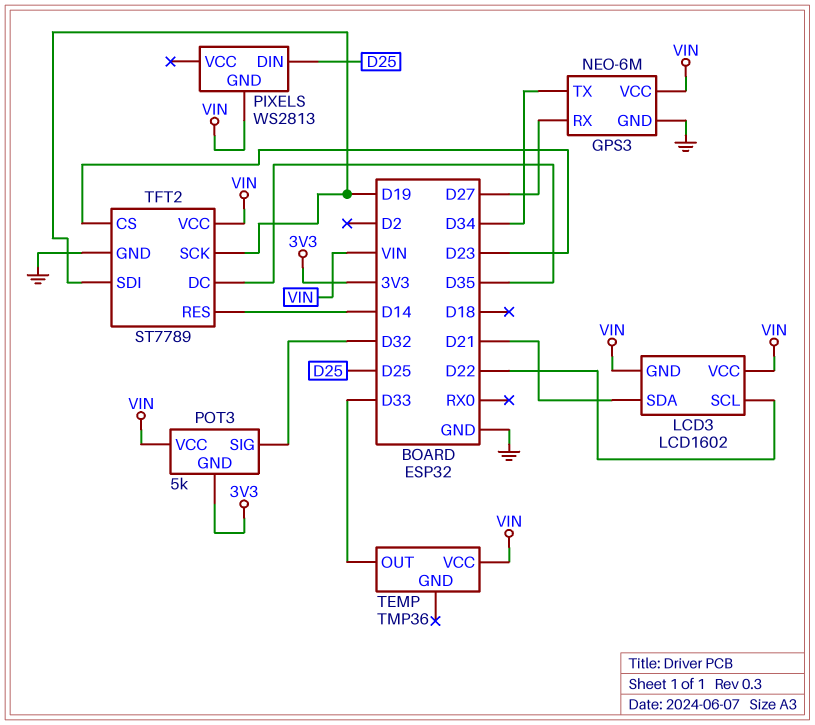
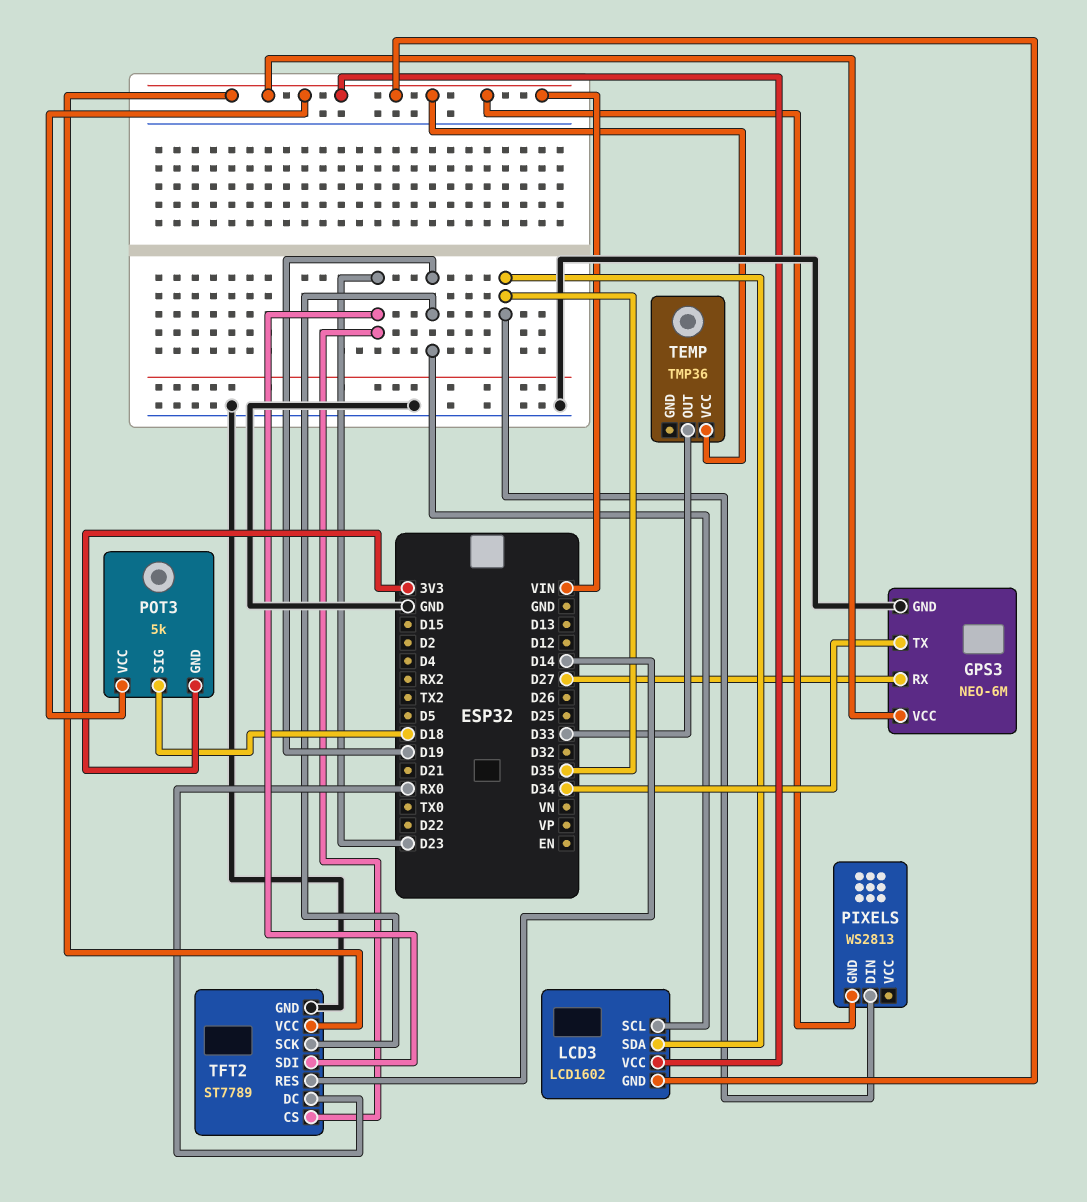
LCD3 pin SCL: D22 -> D19
LCD3 pin SDA: D21 -> D35
PIXELS pin DIN: D25 -> D35
POT3 pin SIG: D32 -> D18
TFT2 pin DC: D35 -> RX0
TFT2 pin SDI: D19 -> D23

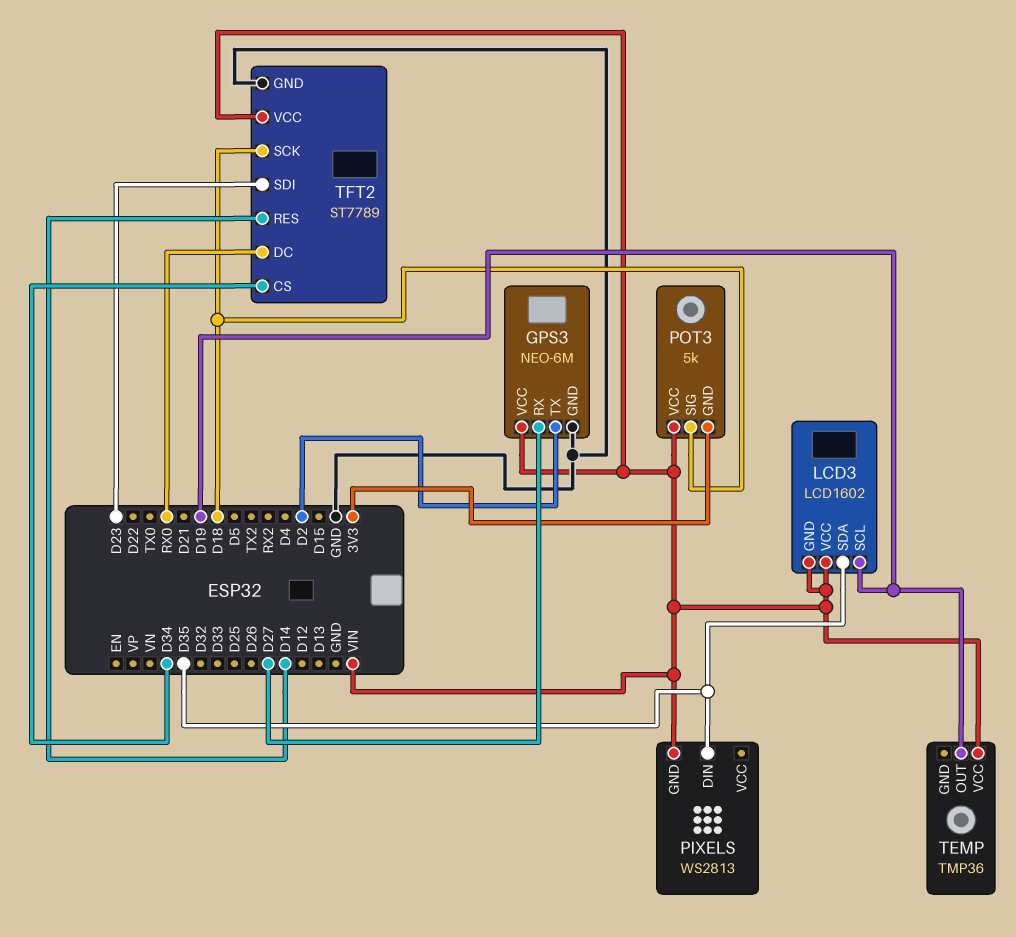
GPS3 pin TX: D34 -> D2
TEMP pin OUT: D33 -> D19
TFT2 pin CS: D23 -> D34
TFT2 pin SCK: D19 -> D18

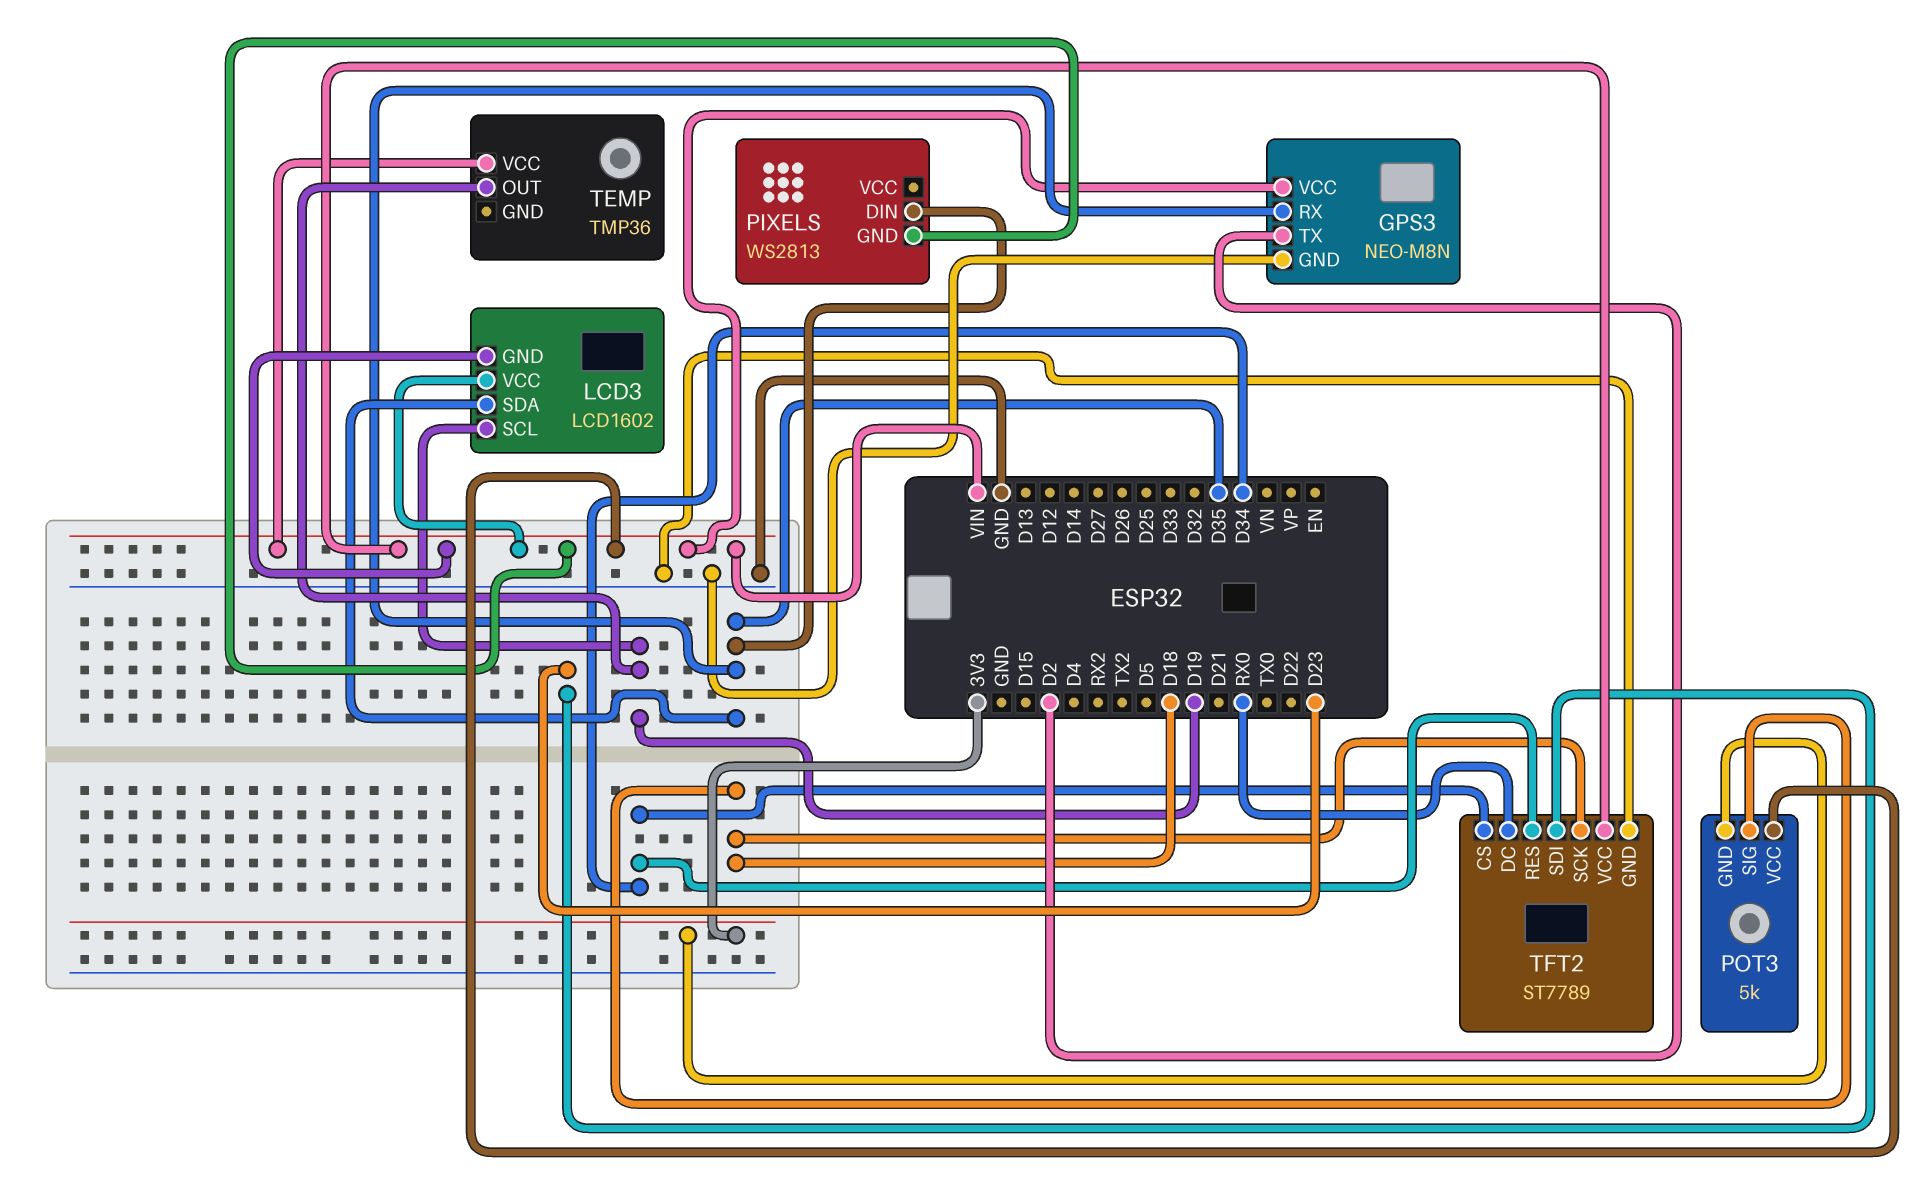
GPS3: NEO-6M -> NEO-M8N
GPS3 pin RX: D27 -> D35
TFT2 pin RES: D14 -> D34

